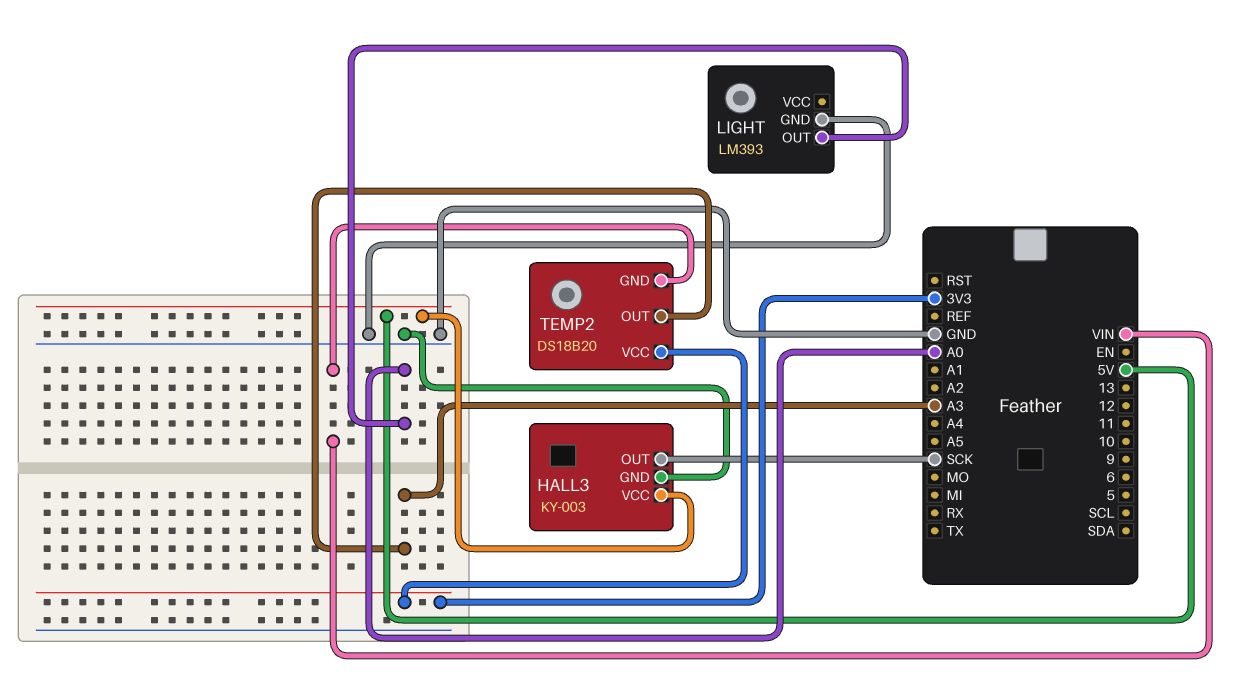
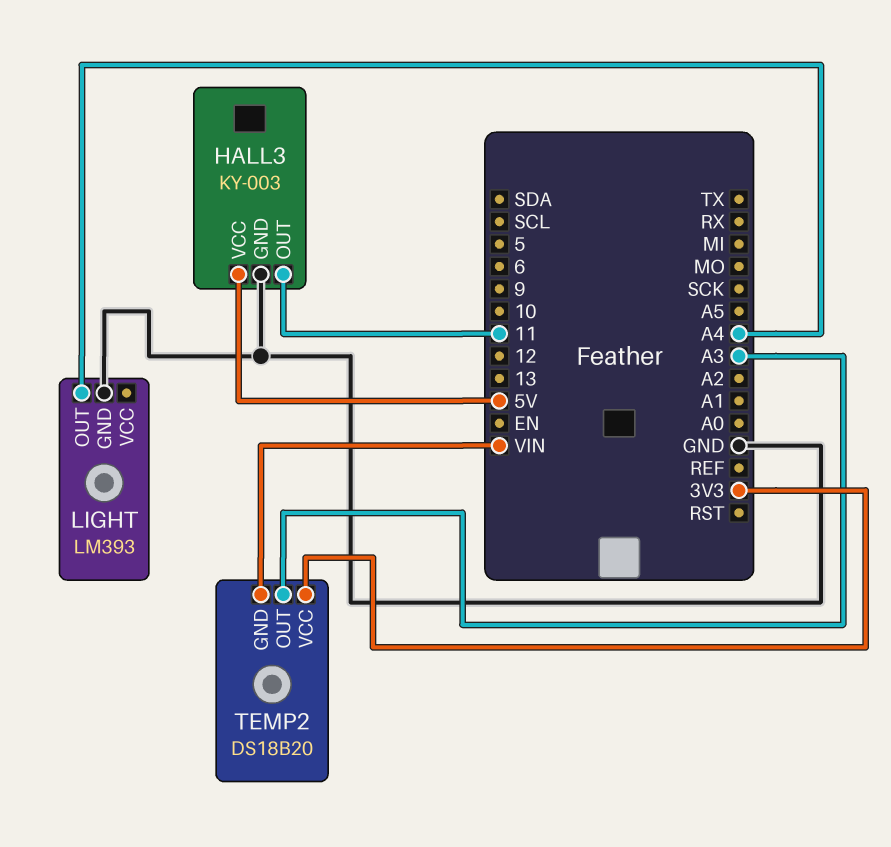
HALL3 pin OUT: SCK -> 11
LIGHT pin OUT: A0 -> A4

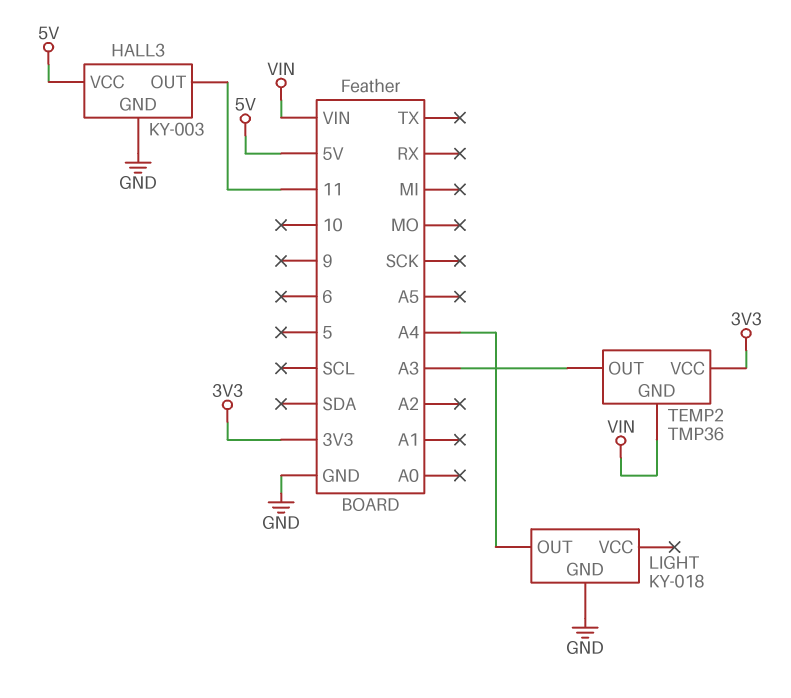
LIGHT: LM393 -> KY-018
TEMP2: DS18B20 -> TMP36

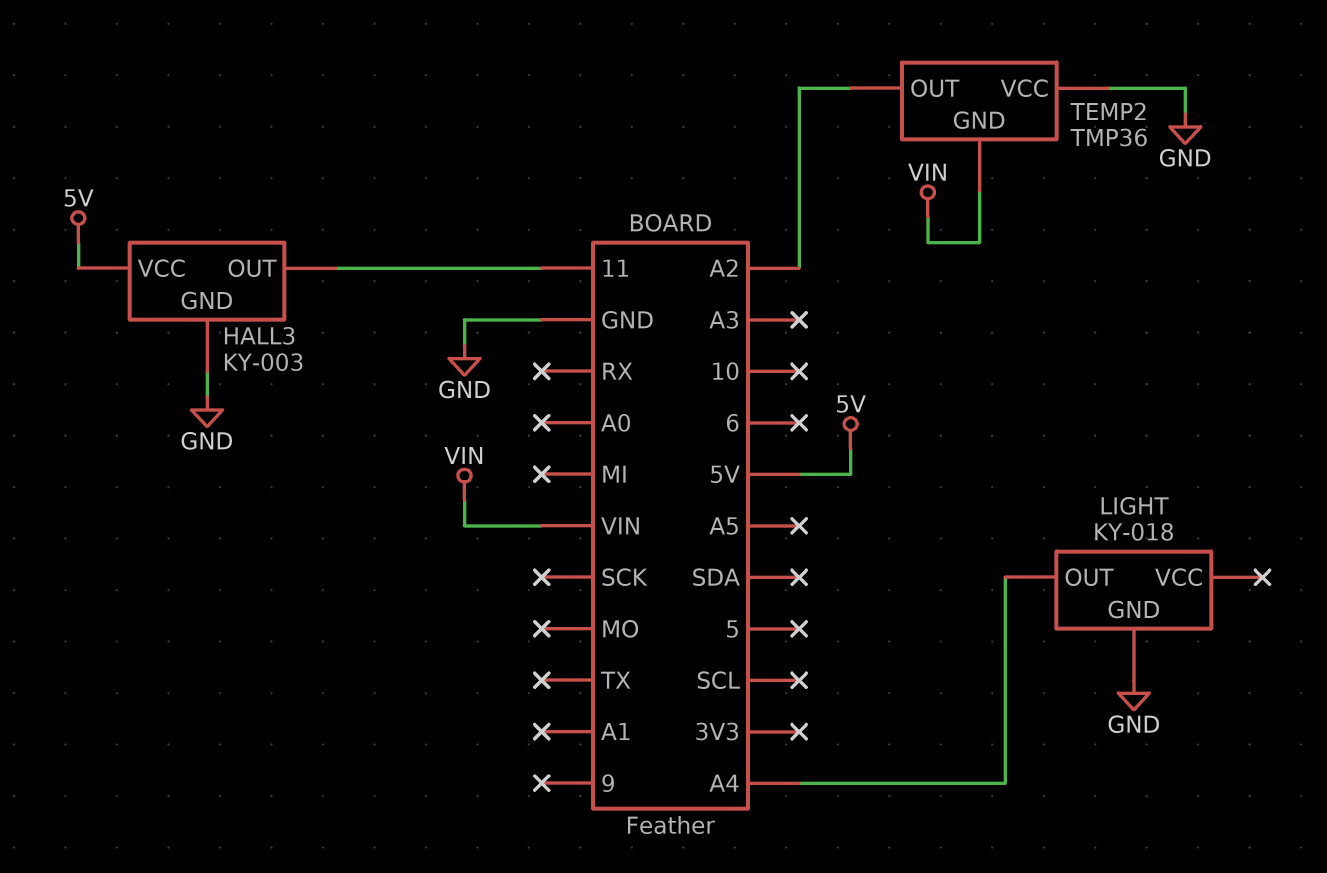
TEMP2 pin OUT: A3 -> A2
TEMP2 pin VCC: 3V3 -> GND

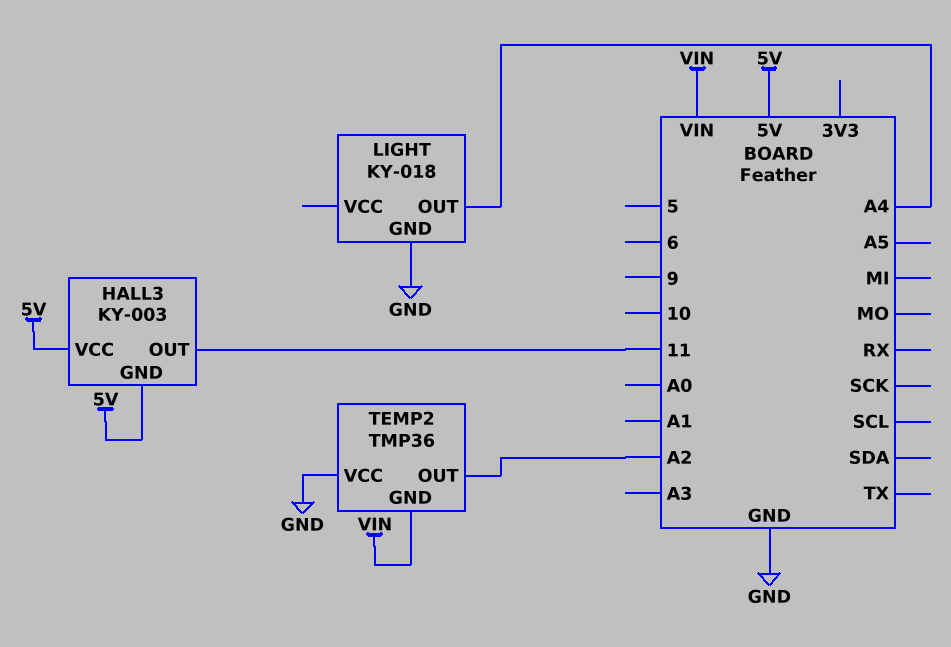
HALL3 pin GND: GND -> 5V

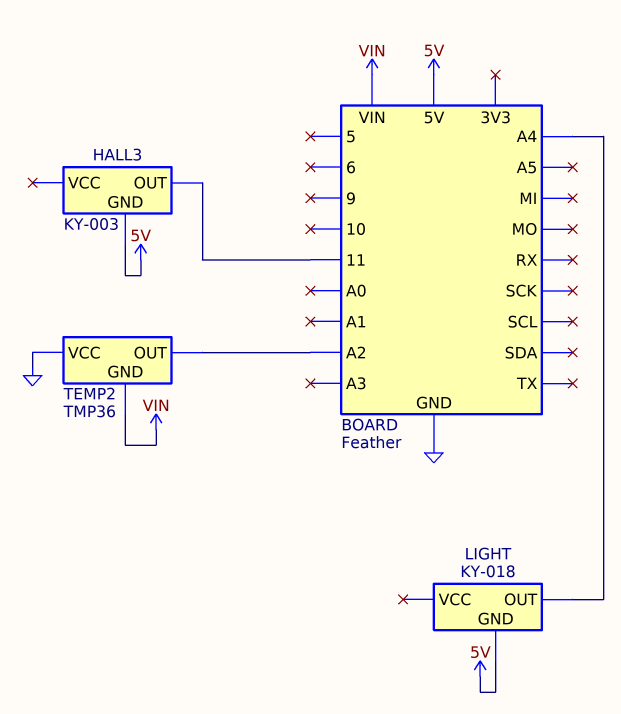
HALL3 pin VCC: 5V -> none
LIGHT pin GND: GND -> 5V

